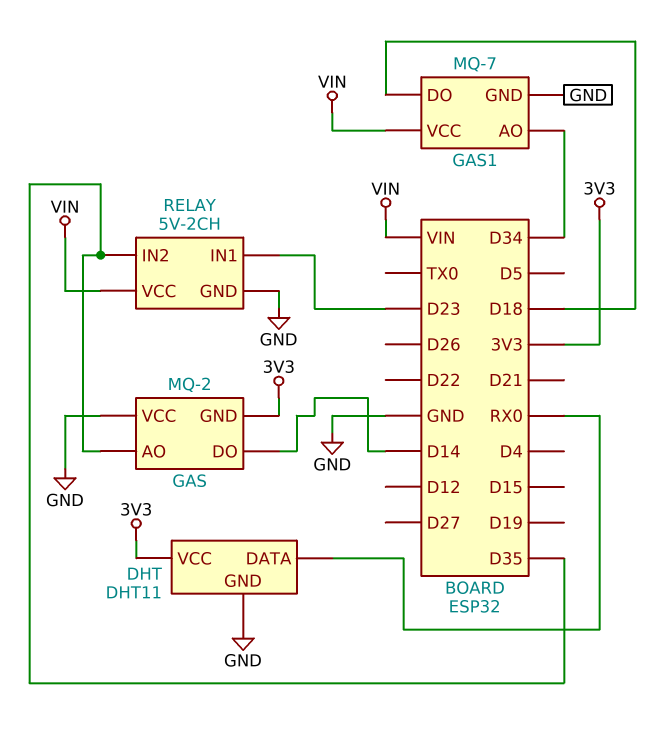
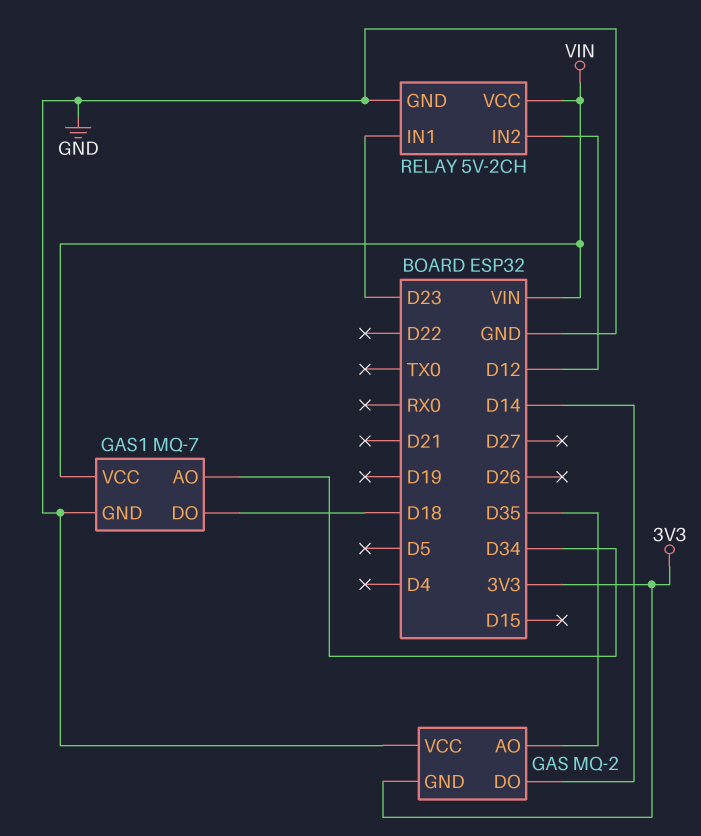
DHT: DHT11 -> none
DHT pin DATA: RX0 -> none
DHT pin GND: GND -> none
DHT pin VCC: 3V3 -> none
RELAY pin IN2: D35 -> D12

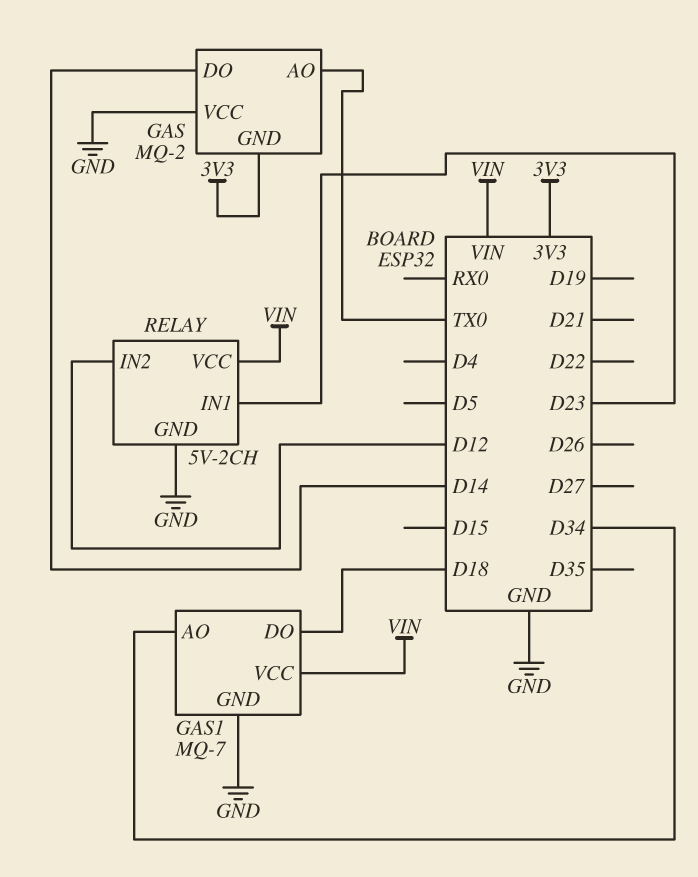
GAS pin AO: D35 -> TX0

